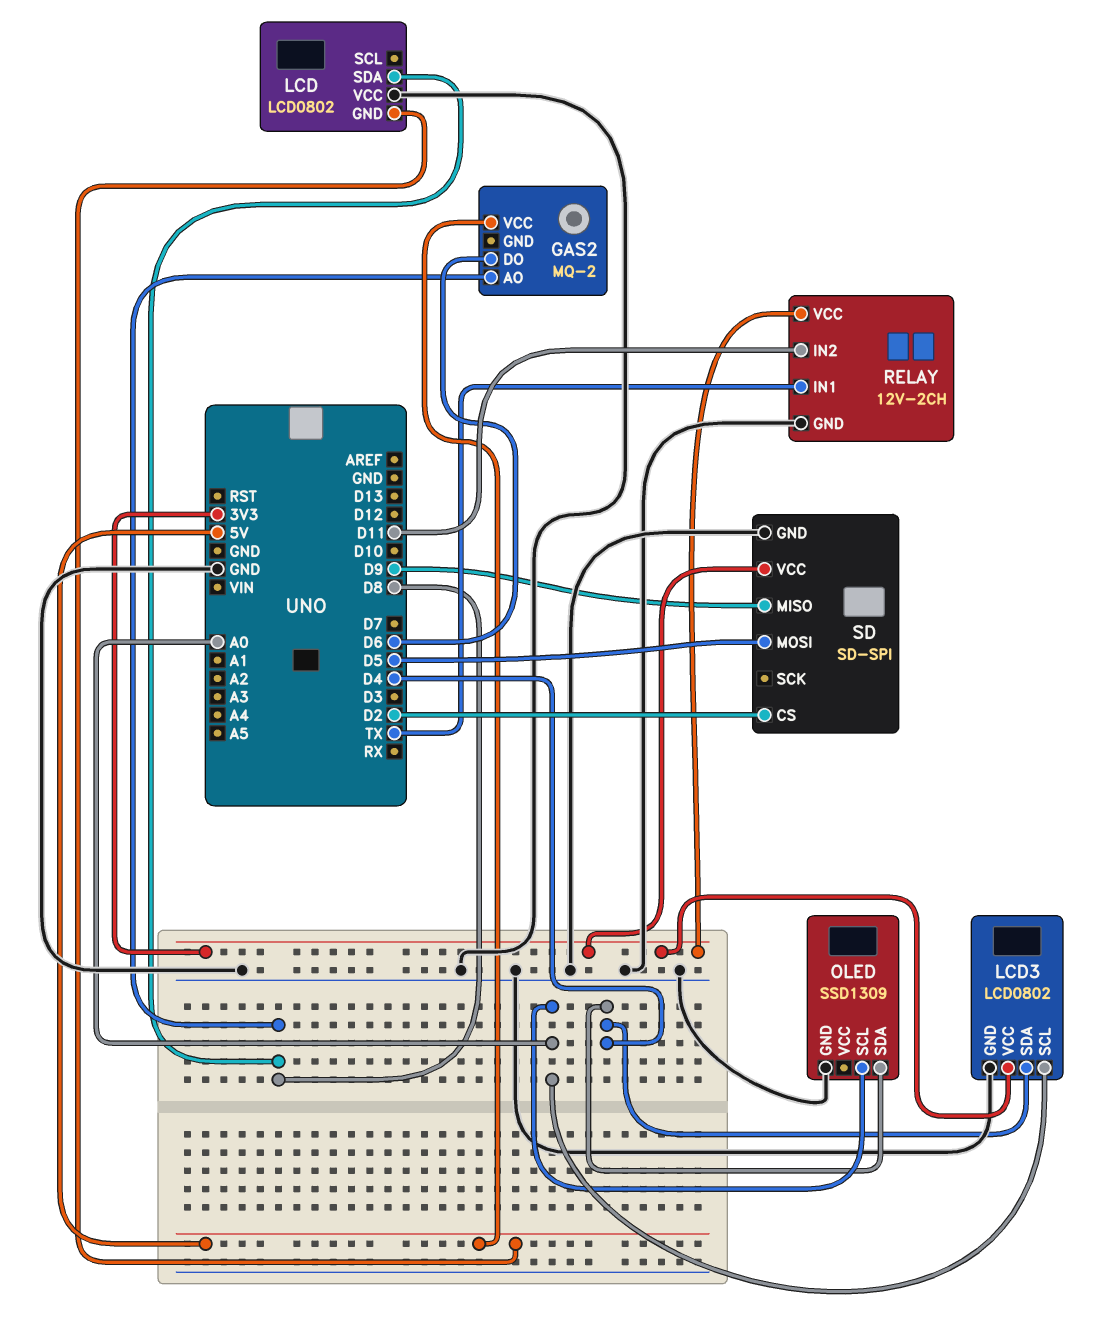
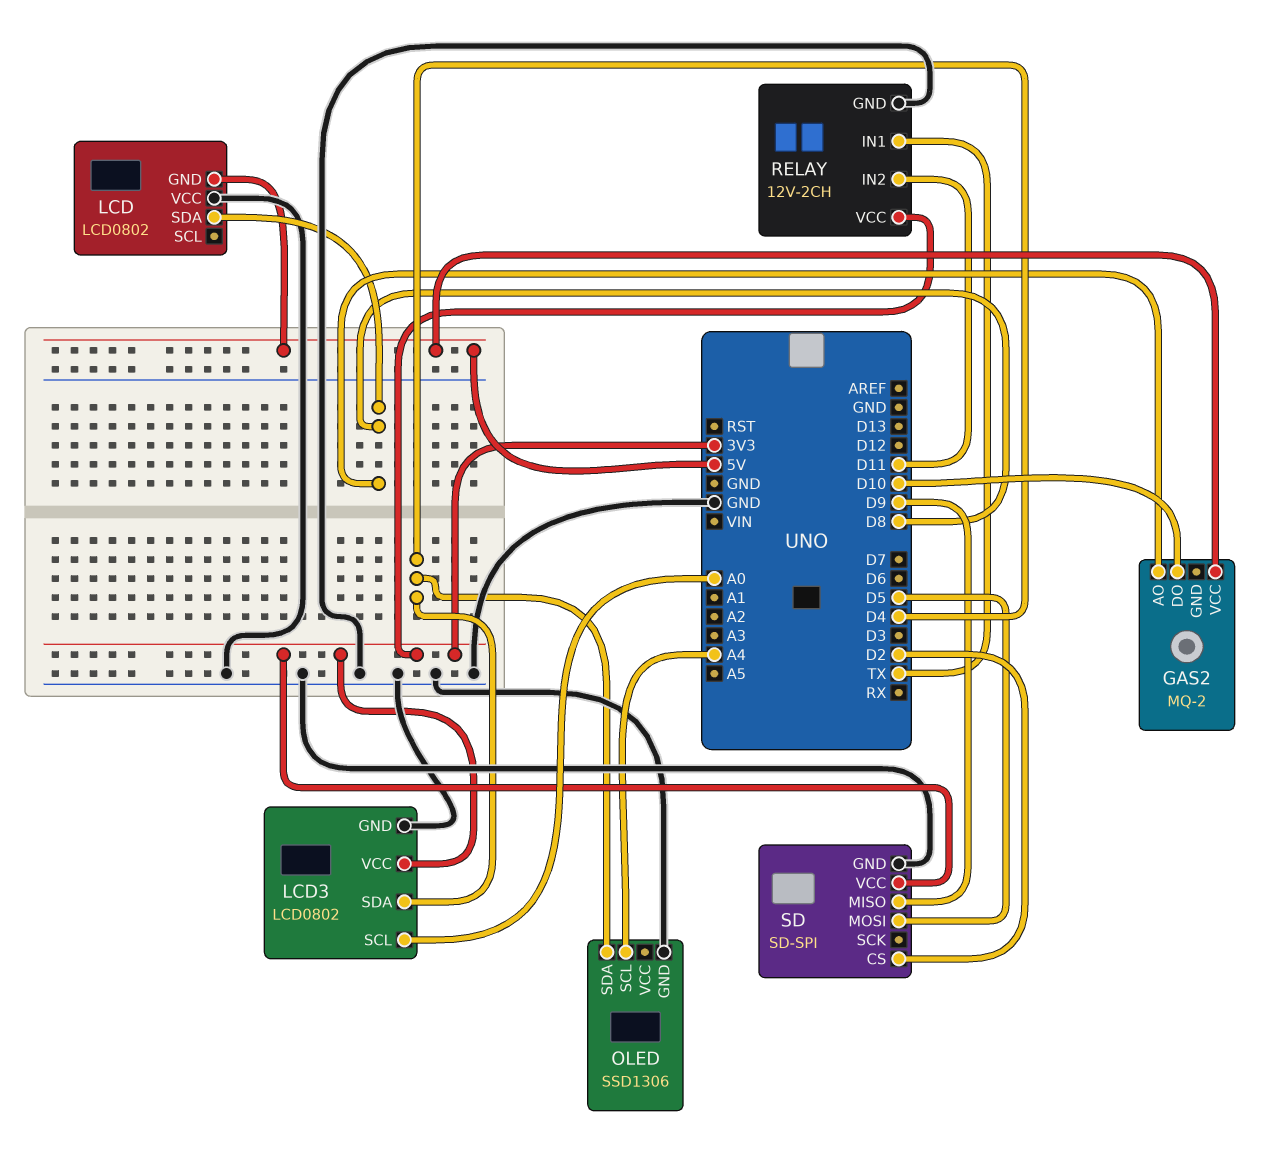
GAS2 pin DO: D6 -> D10
OLED: SSD1309 -> SSD1306
OLED pin SCL: A0 -> A4

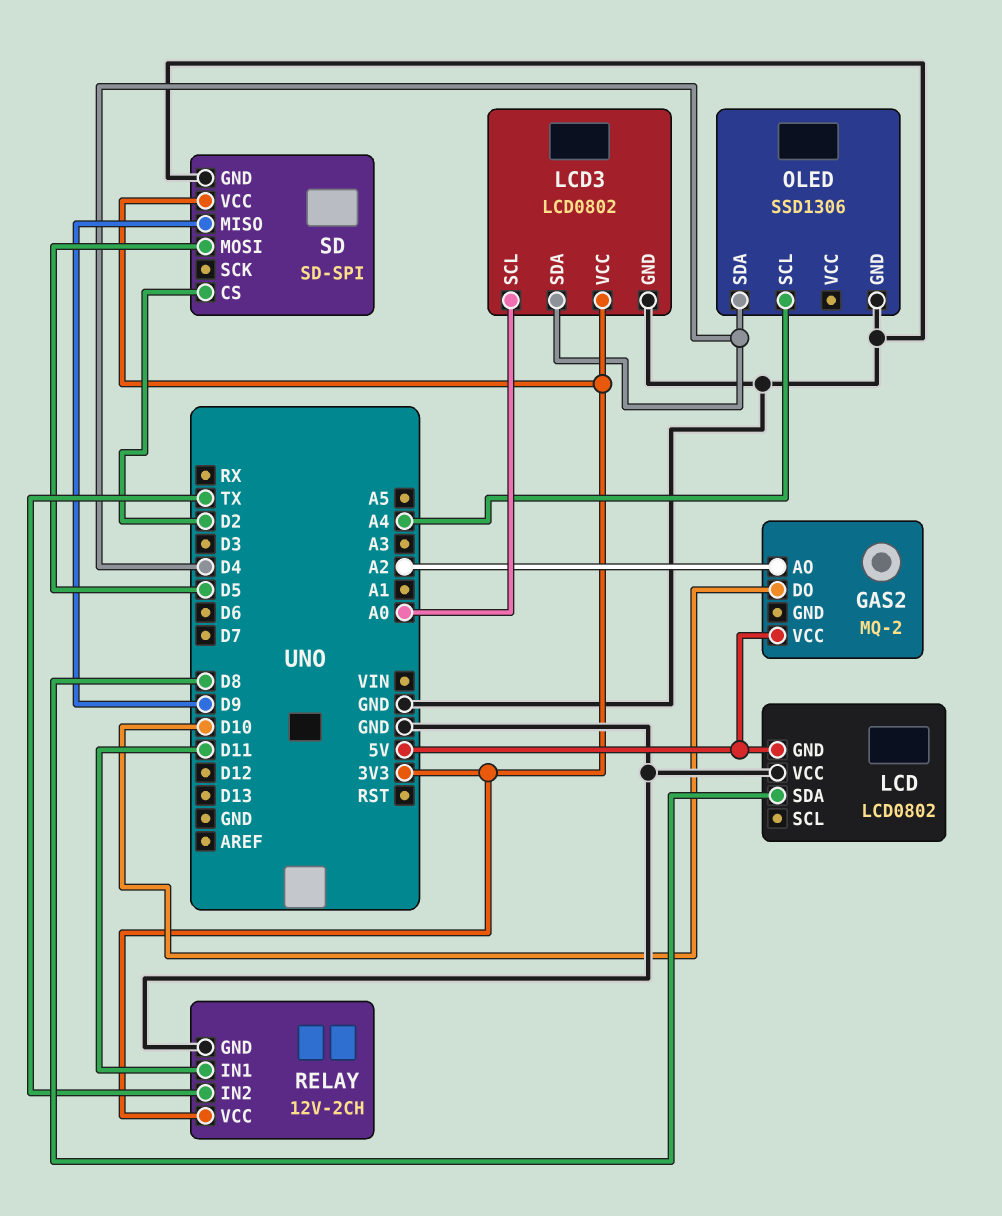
GAS2 pin AO: D8 -> A2
RELAY pin IN1: TX -> D11
RELAY pin IN2: D11 -> TX

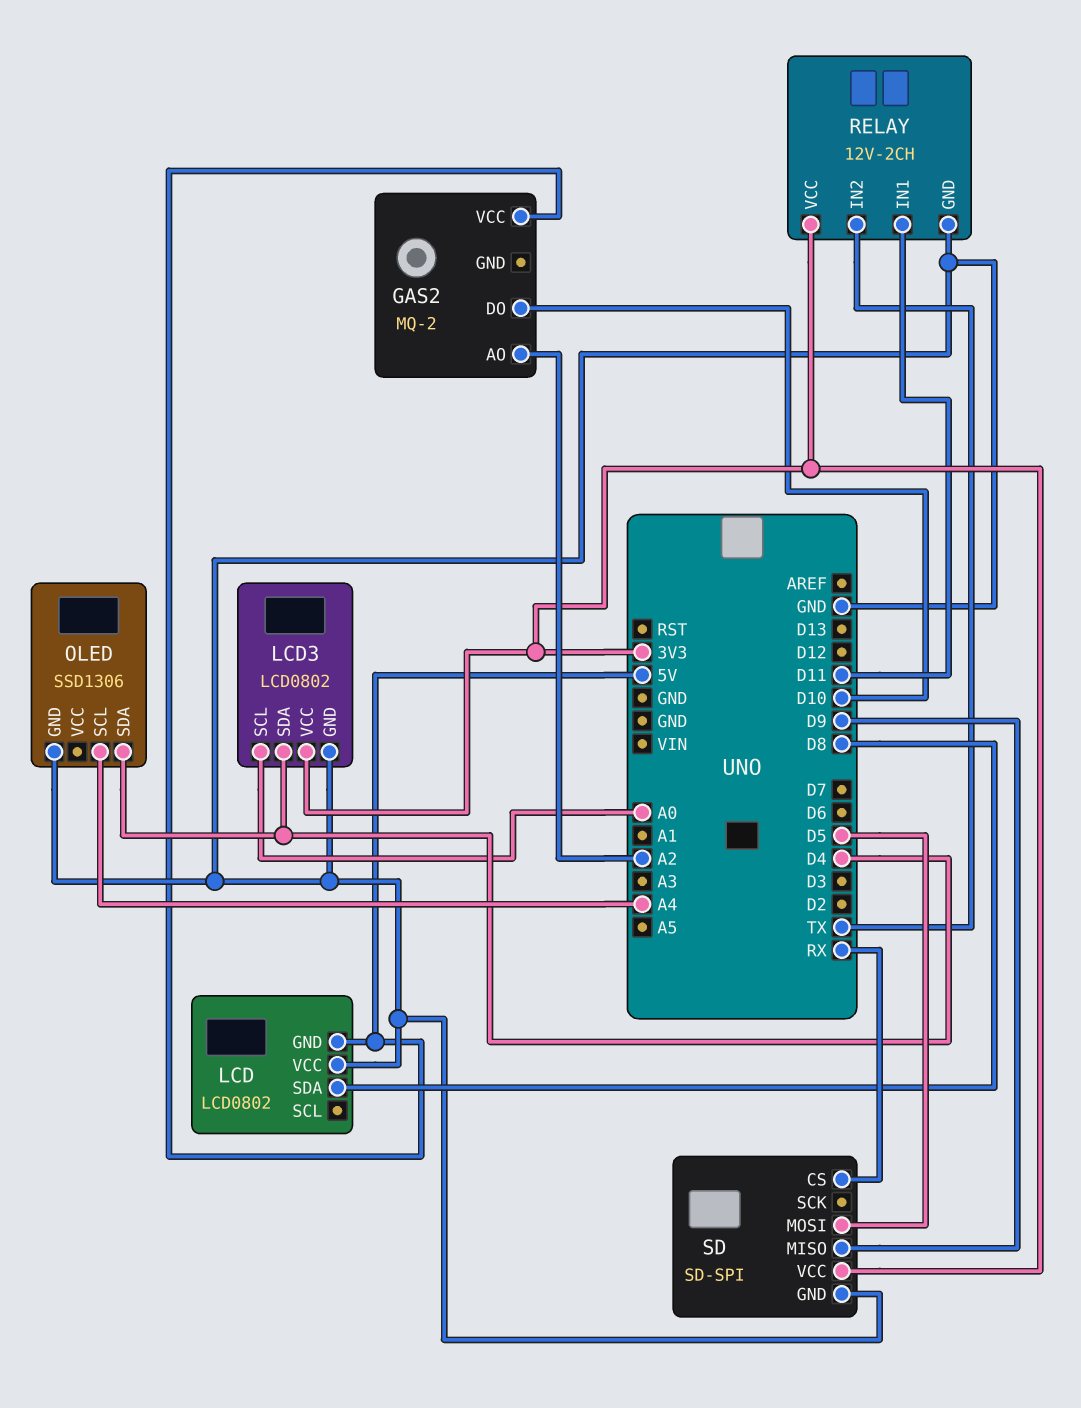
SD pin CS: D2 -> RX

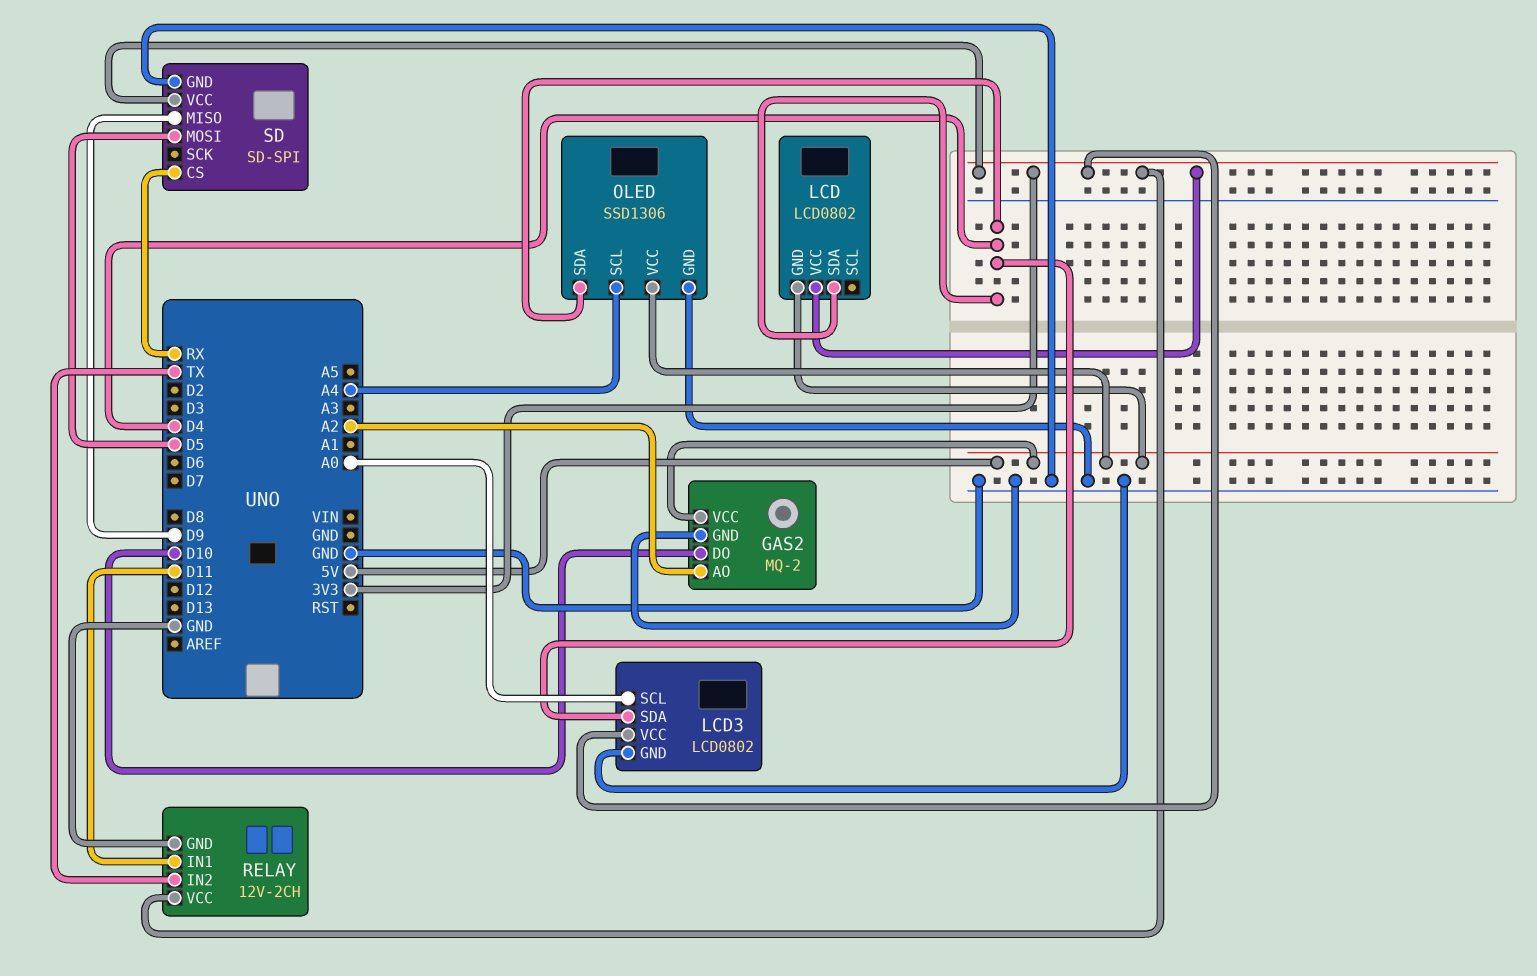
GAS2 pin GND: none -> GND
LCD pin SDA: D8 -> D4
LCD pin VCC: GND -> 3V3
OLED pin VCC: none -> 5V

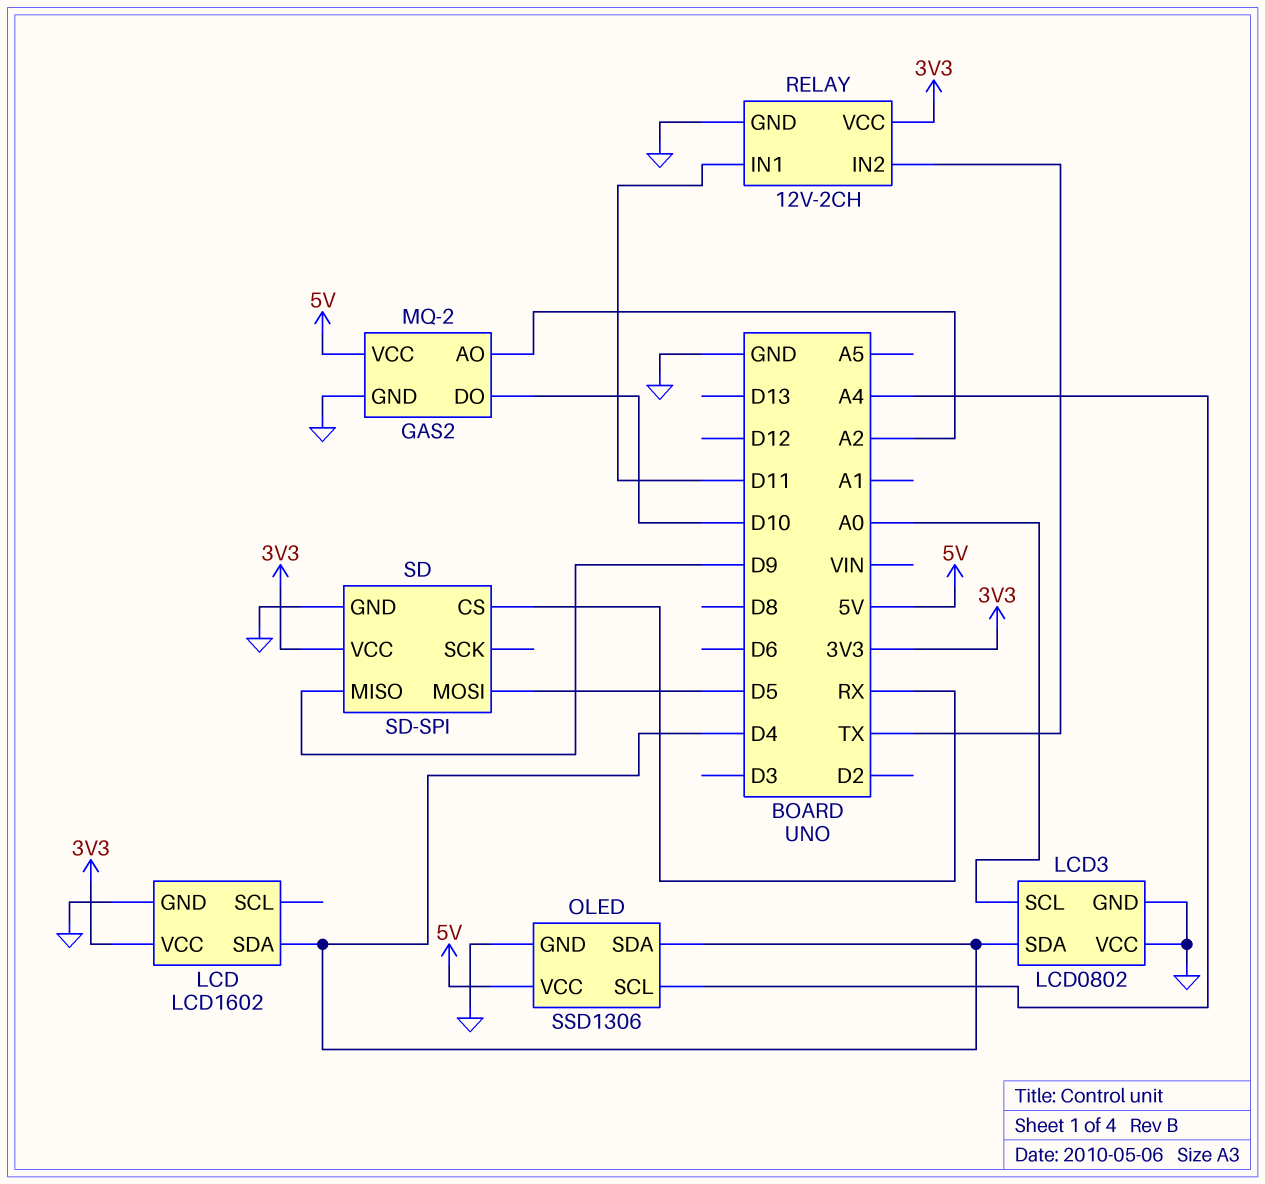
LCD: LCD0802 -> LCD1602
LCD pin GND: 5V -> GND
LCD3 pin VCC: 3V3 -> GND

